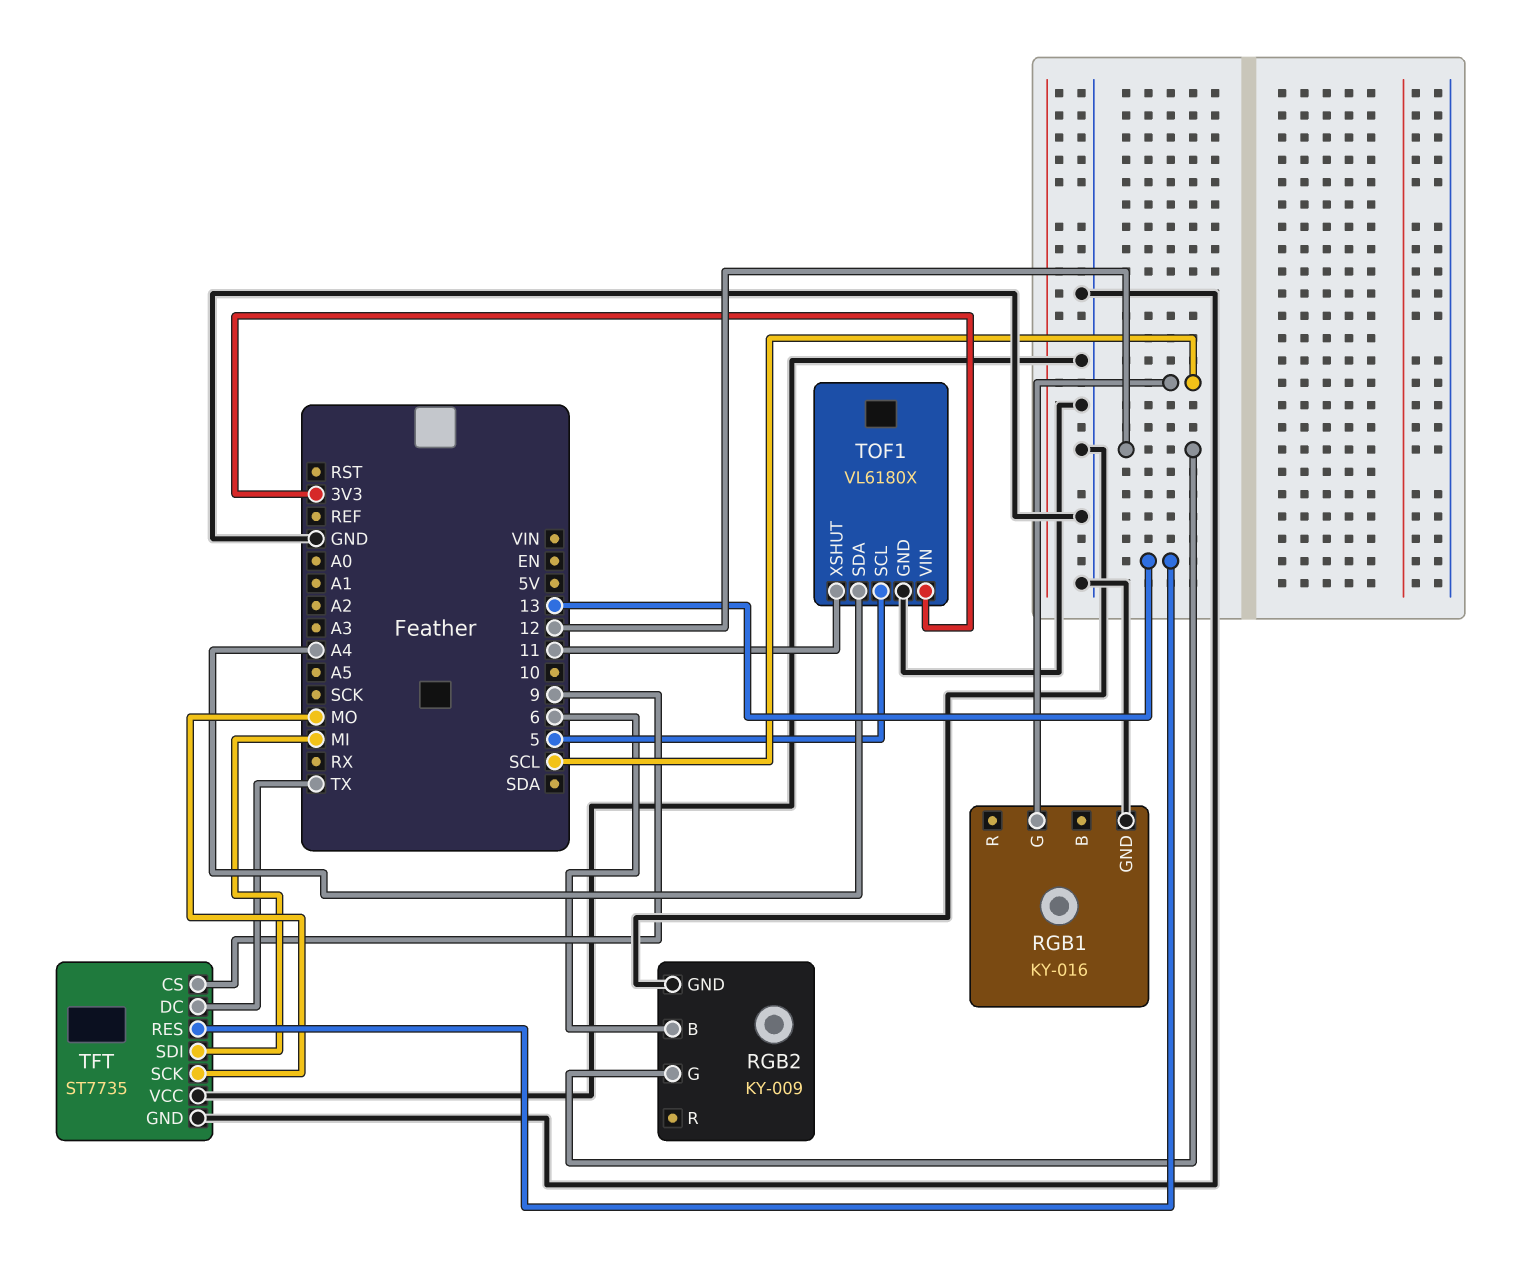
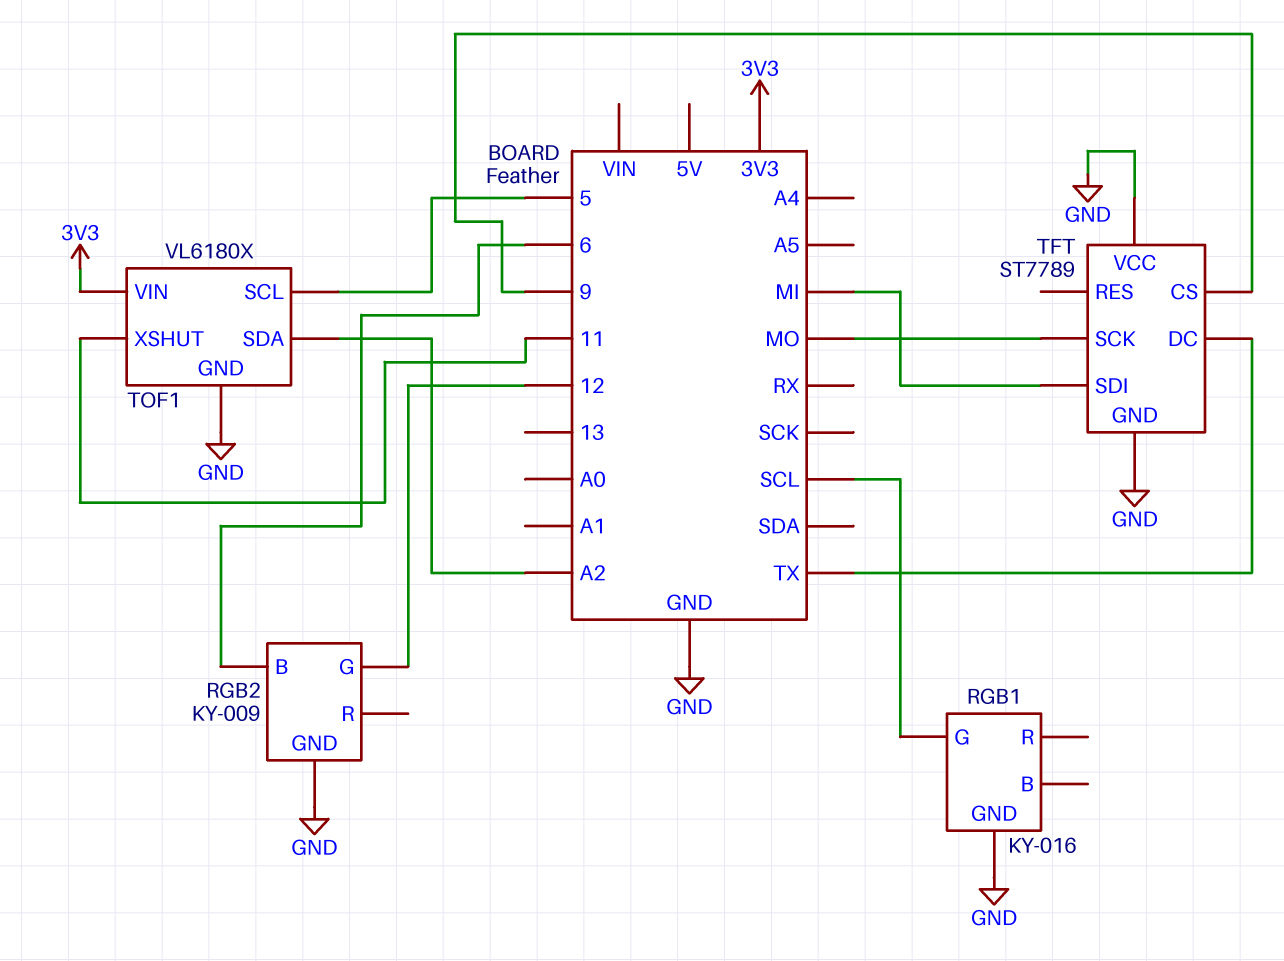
TFT: ST7735 -> ST7789
TFT pin RES: 13 -> none
TOF1 pin SDA: A4 -> A2

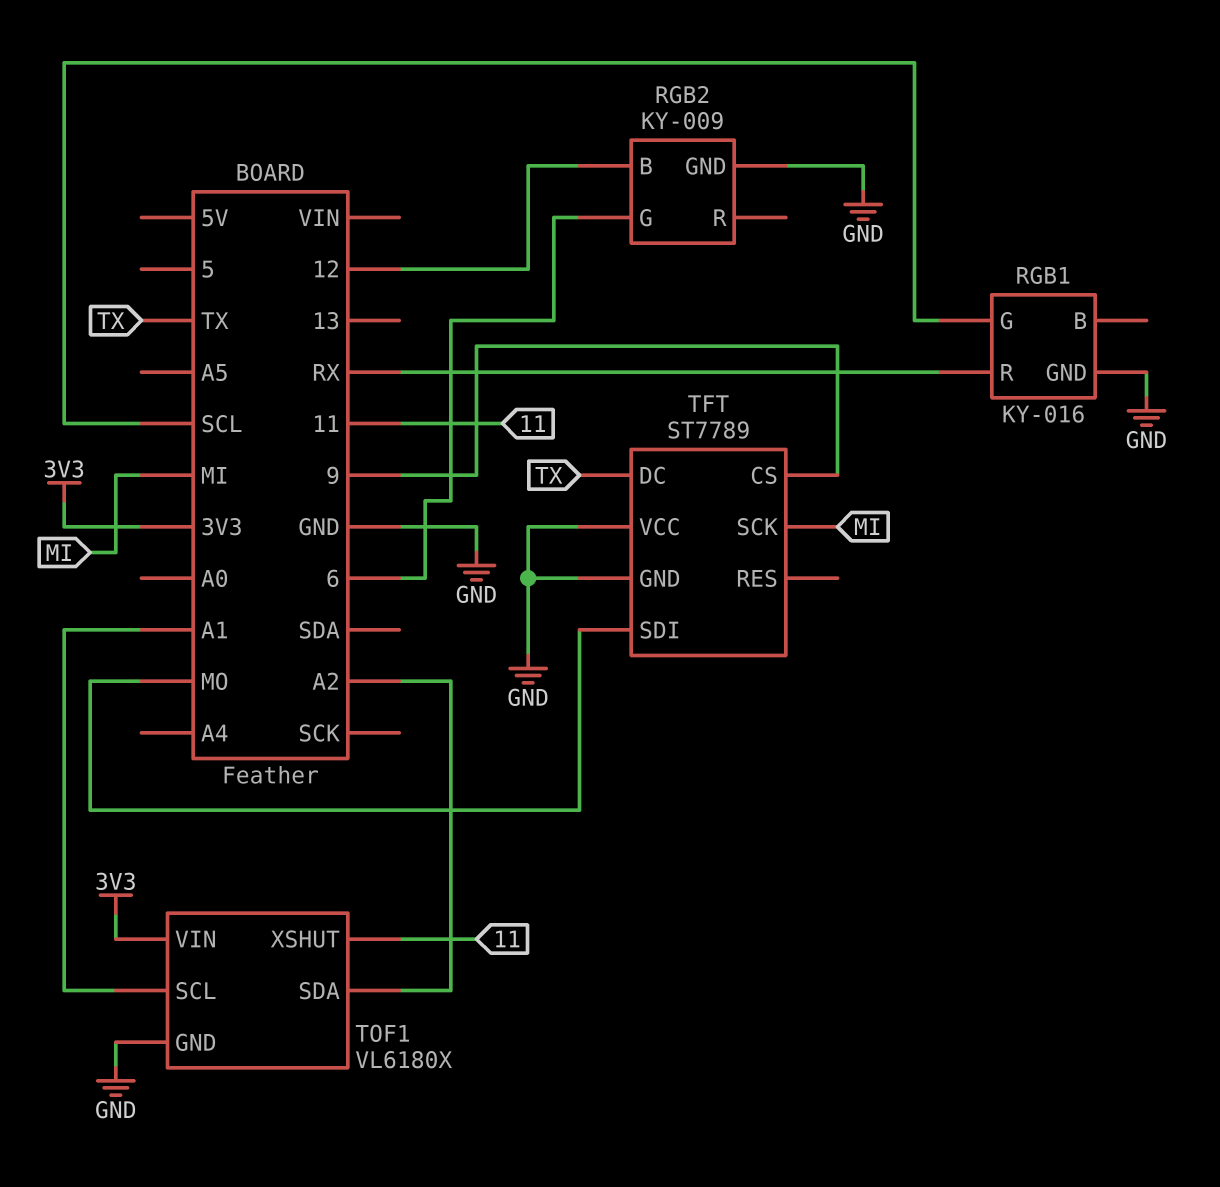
RGB1 pin R: none -> RX
RGB2 pin B: 6 -> 12
RGB2 pin G: 12 -> 6
TFT pin SCK: MO -> MI
TFT pin SDI: MI -> MO
TOF1 pin SCL: 5 -> A1

